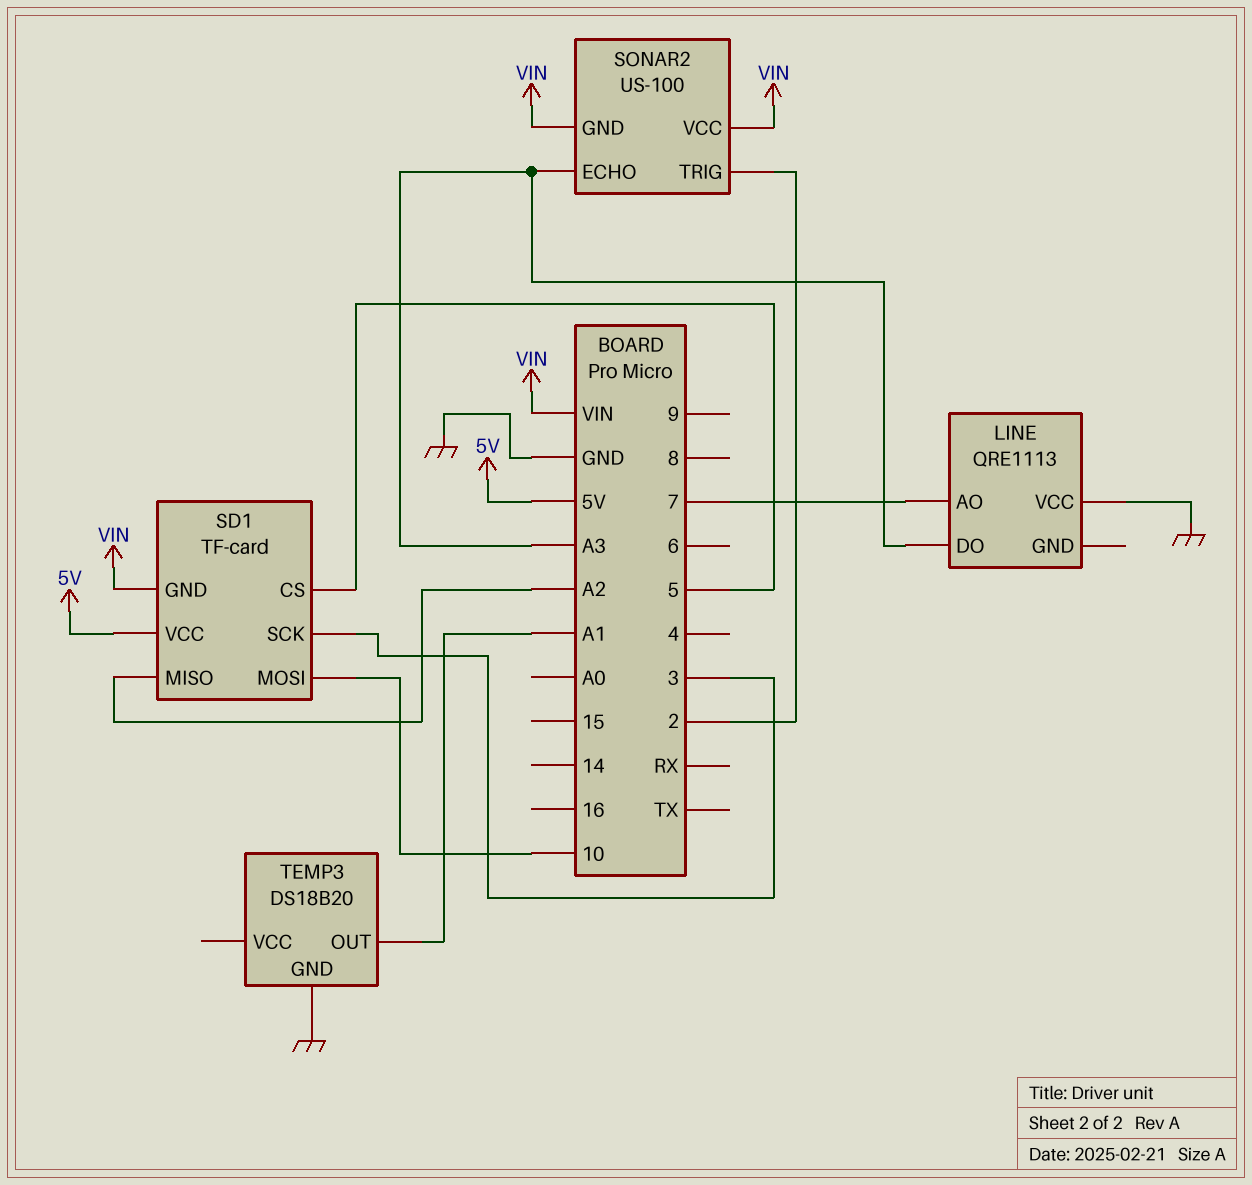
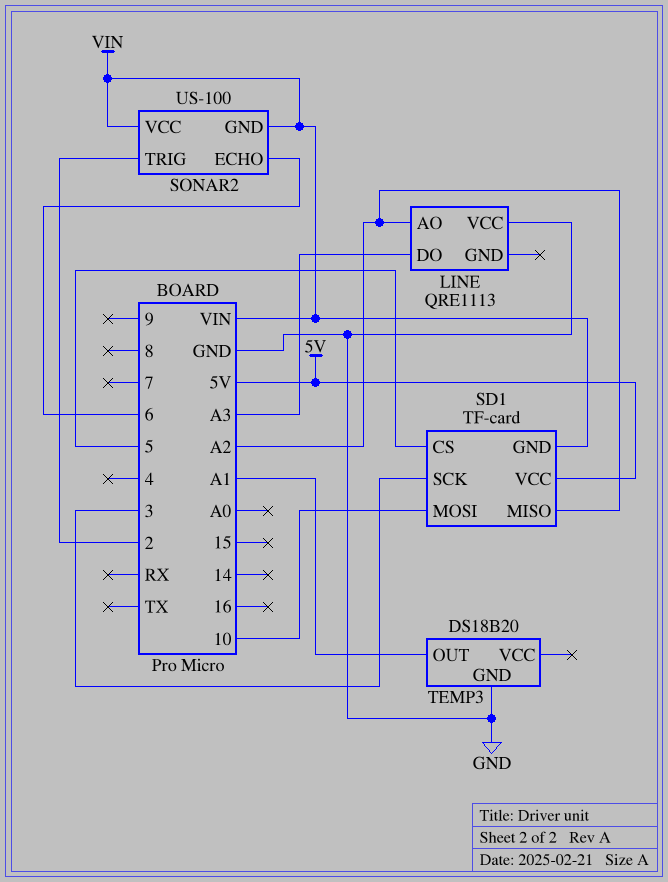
LINE pin AO: 7 -> A2
SONAR2 pin ECHO: A3 -> 6

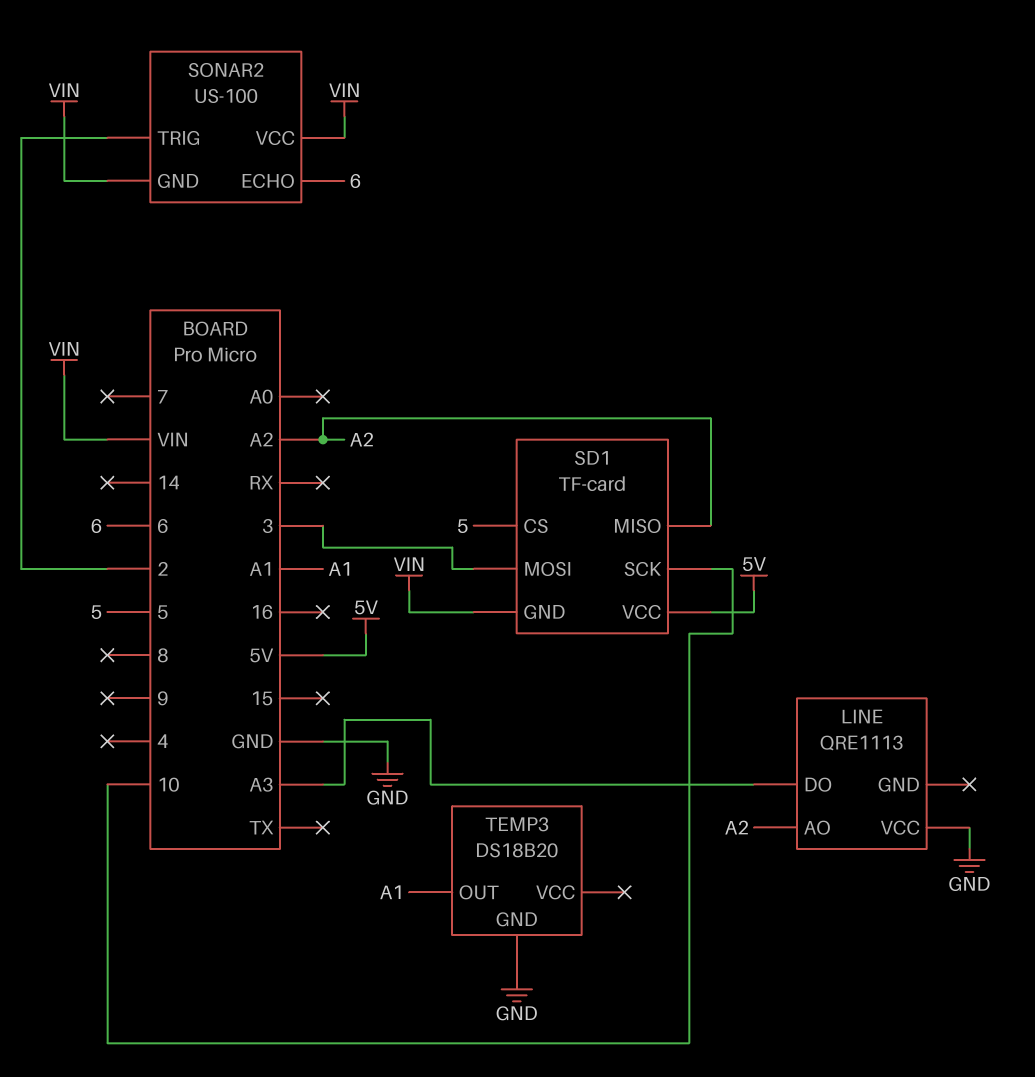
SD1 pin MOSI: 10 -> 3
SD1 pin SCK: 3 -> 10

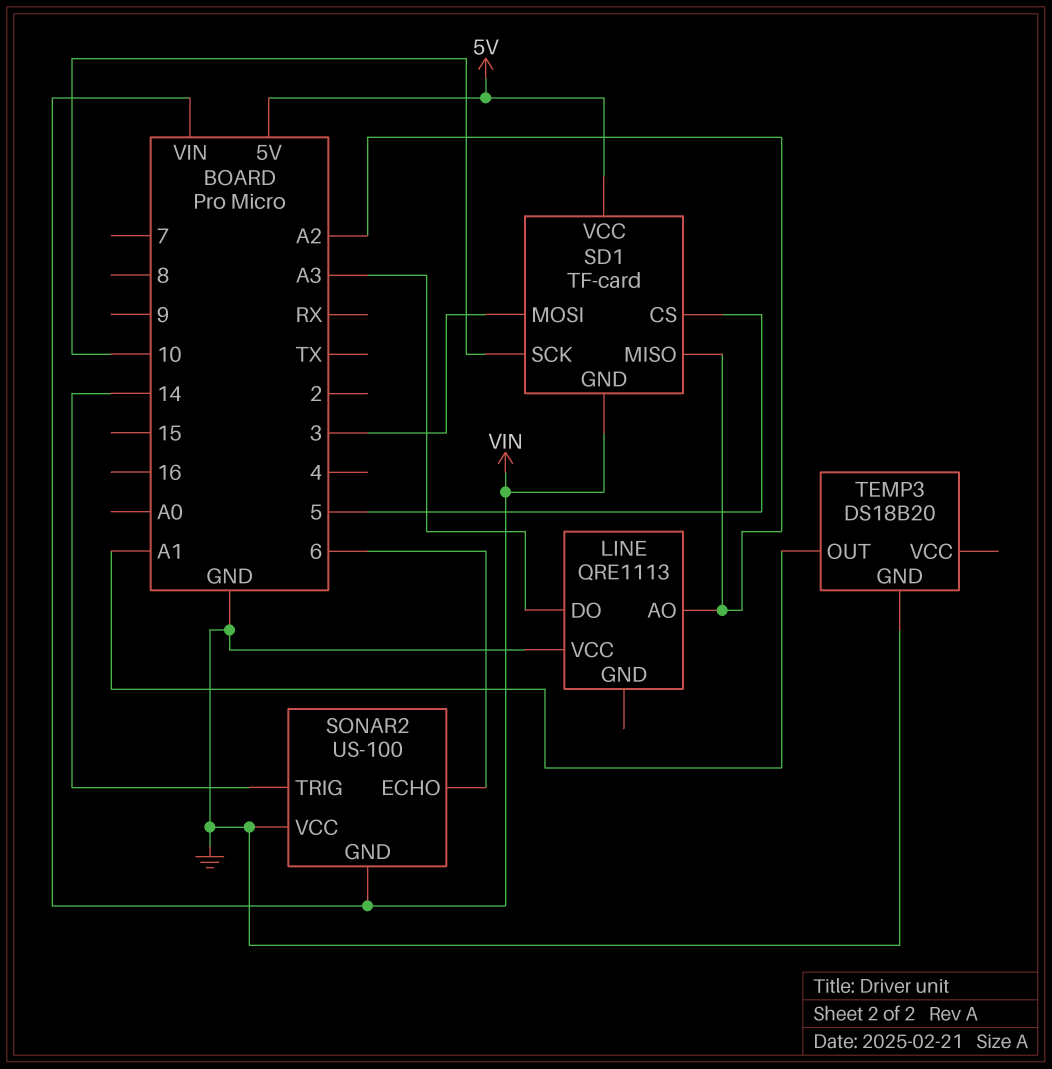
SONAR2 pin TRIG: 2 -> 14
SONAR2 pin VCC: VIN -> GND

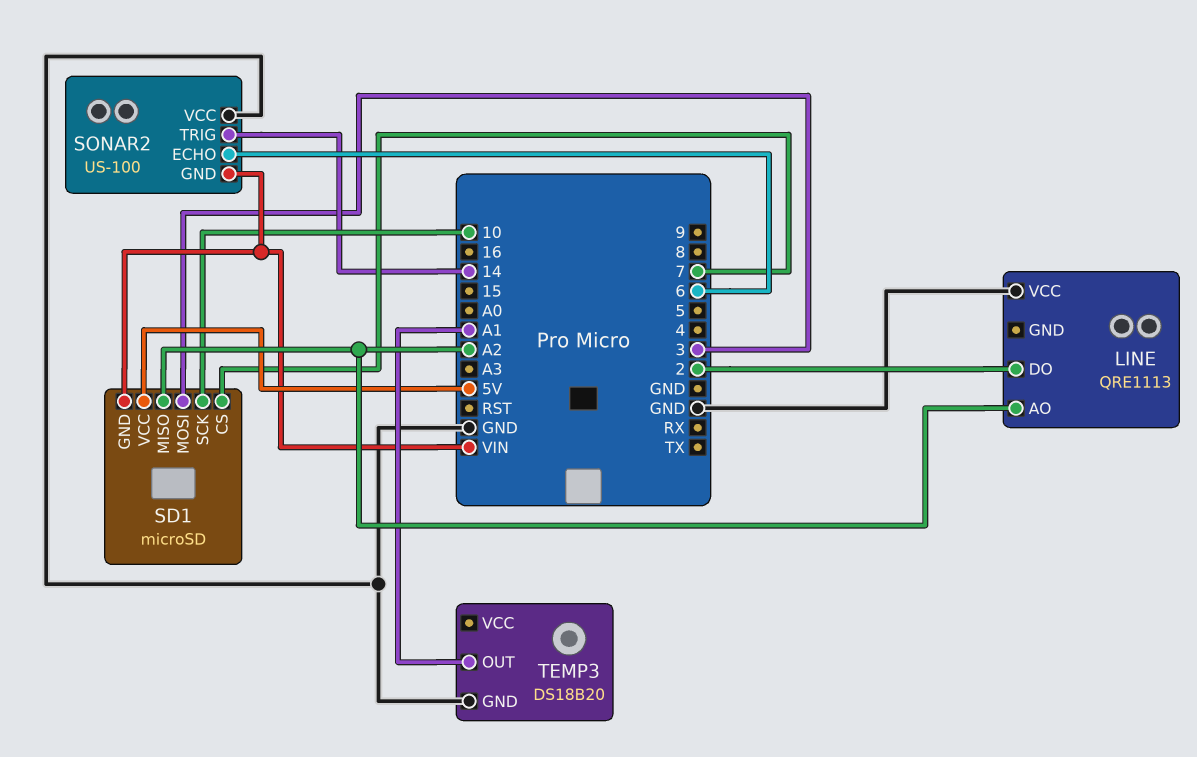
LINE pin DO: A3 -> 2
SD1: TF-card -> microSD
SD1 pin CS: 5 -> 7

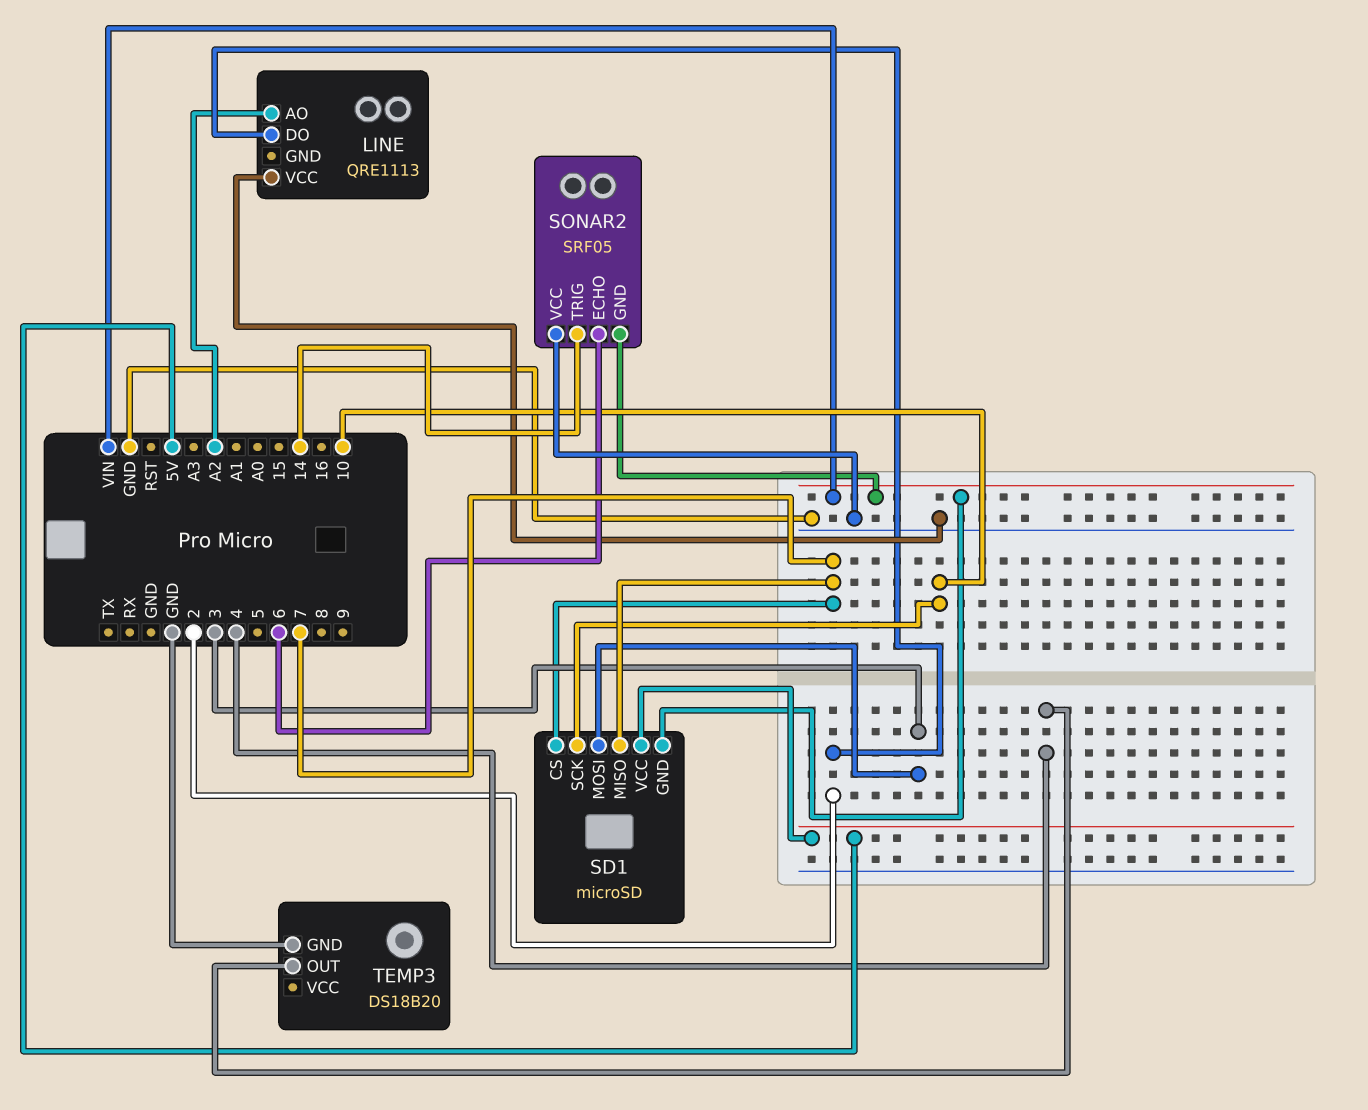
SD1 pin MISO: A2 -> 7
SONAR2: US-100 -> SRF05
TEMP3 pin OUT: A1 -> 4

